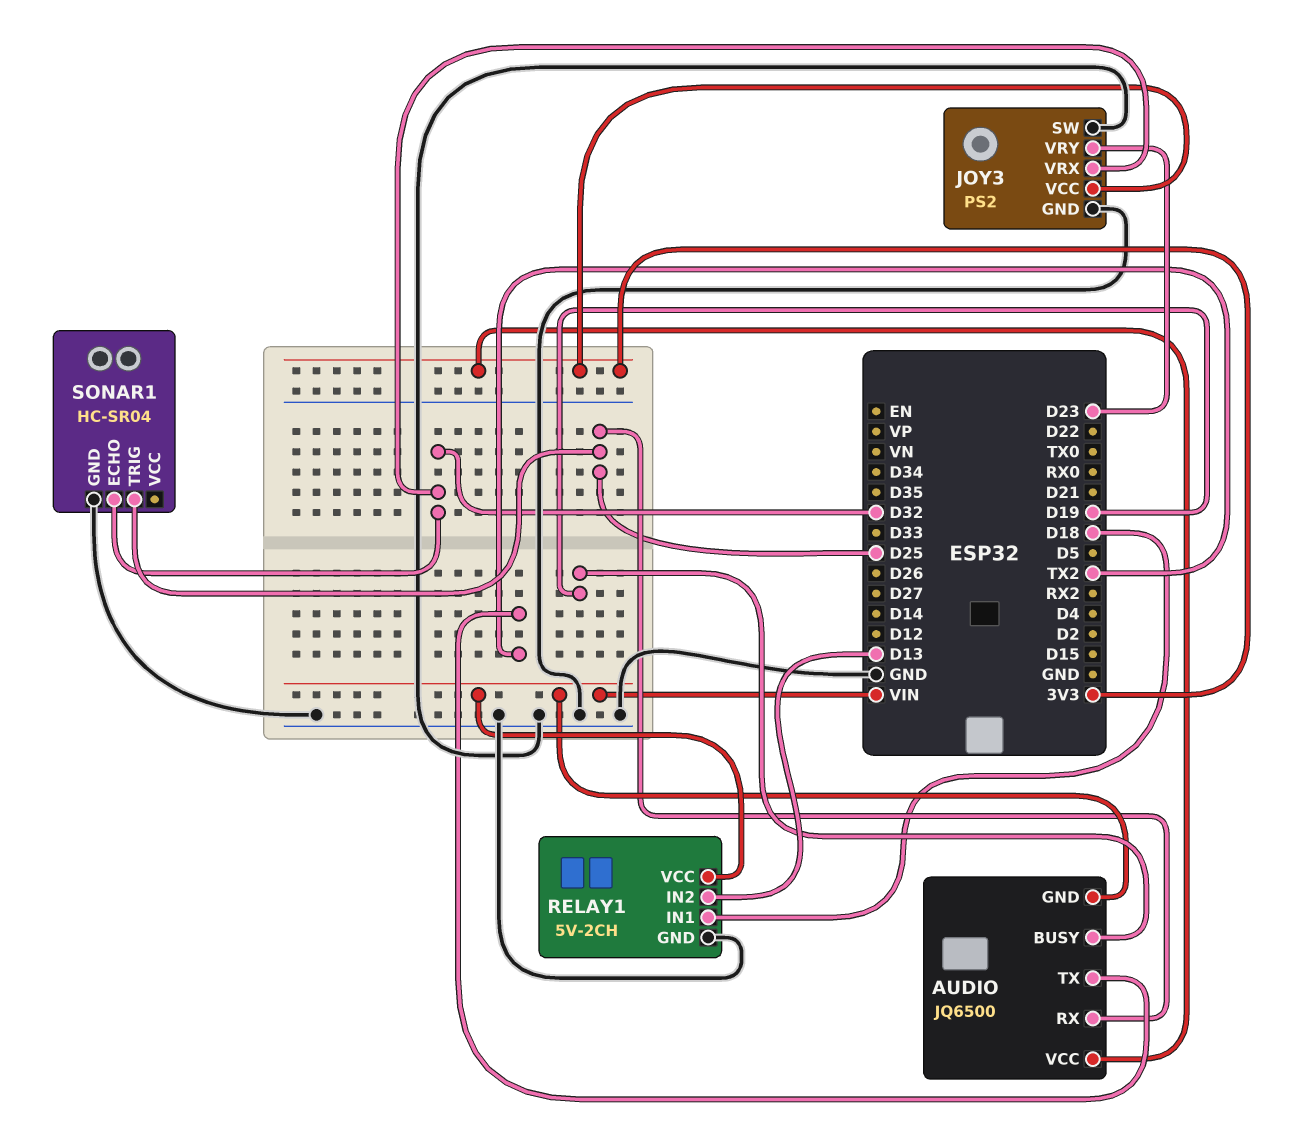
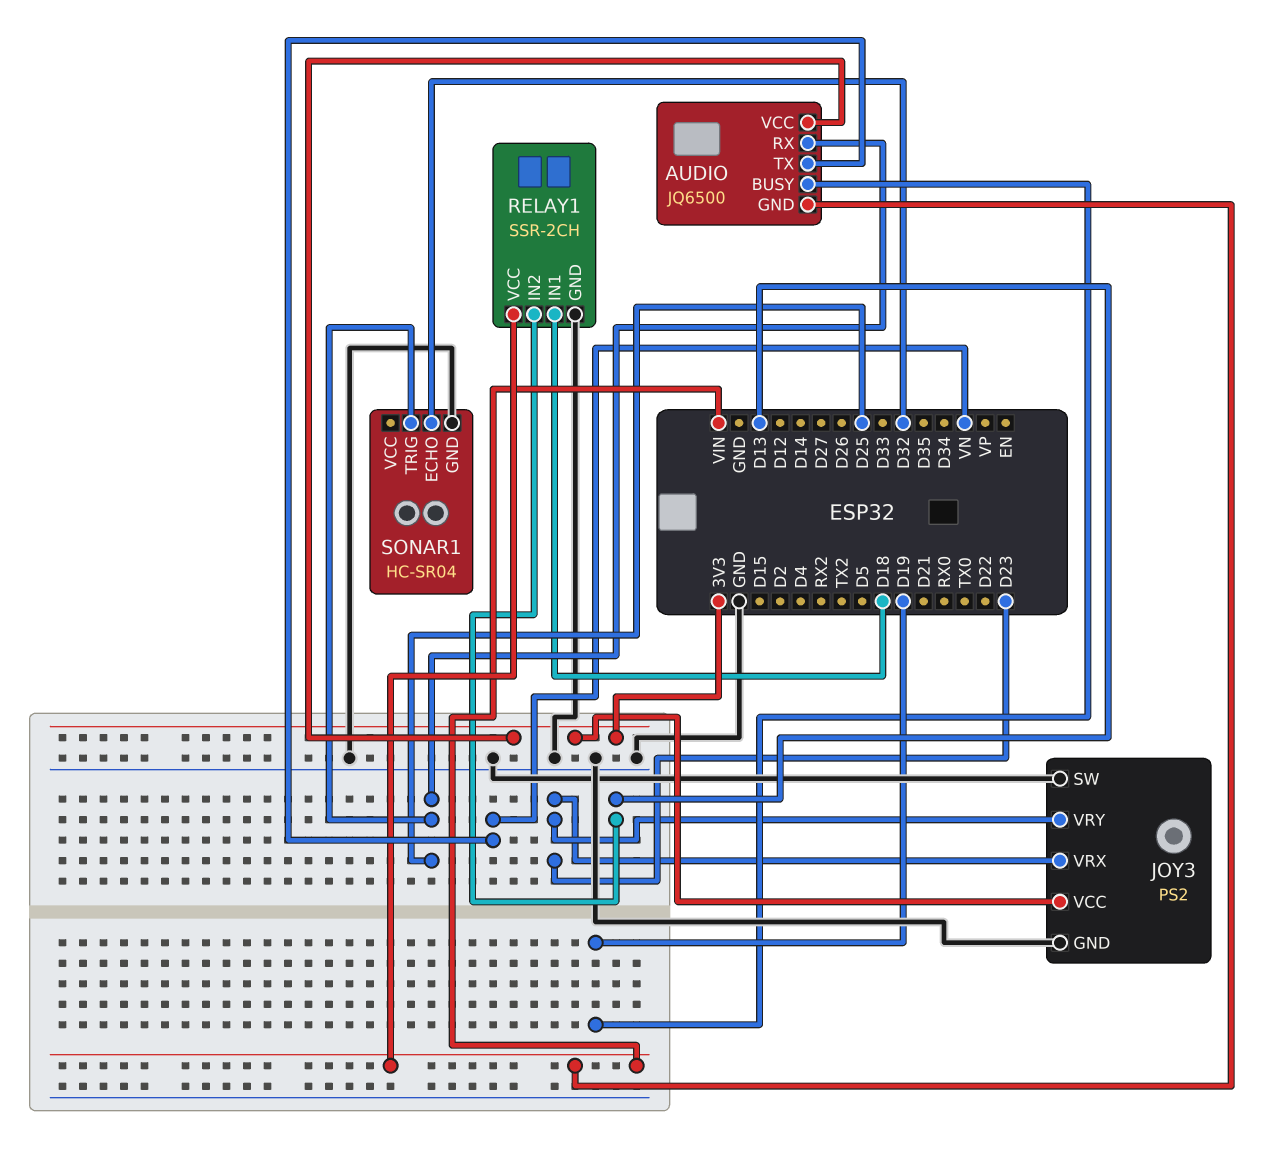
AUDIO pin TX: TX2 -> VN
JOY3 pin VRX: D32 -> D23
RELAY1: 5V-2CH -> SSR-2CH

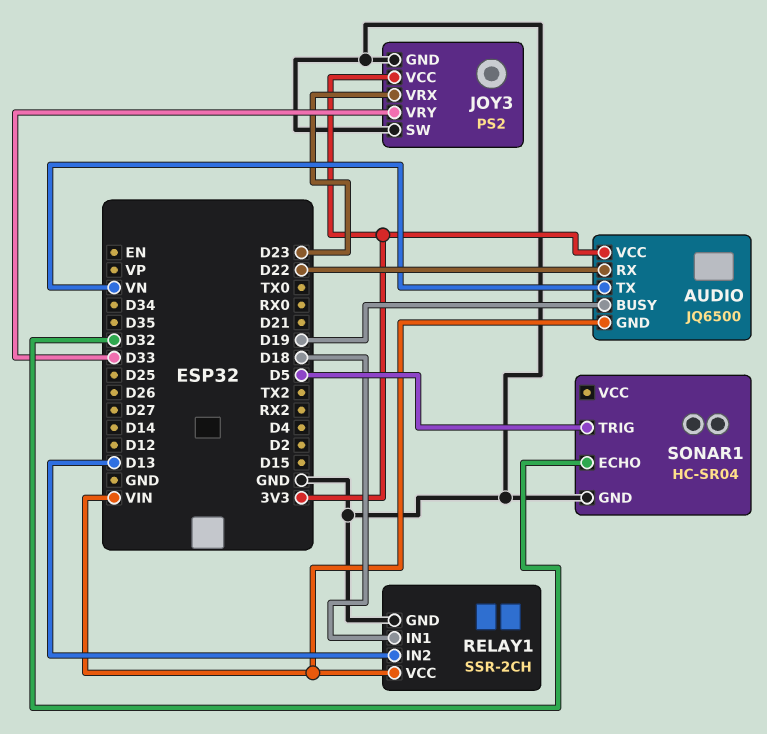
AUDIO pin RX: D25 -> D22
JOY3 pin VRY: D23 -> D33
SONAR1 pin TRIG: D25 -> D5

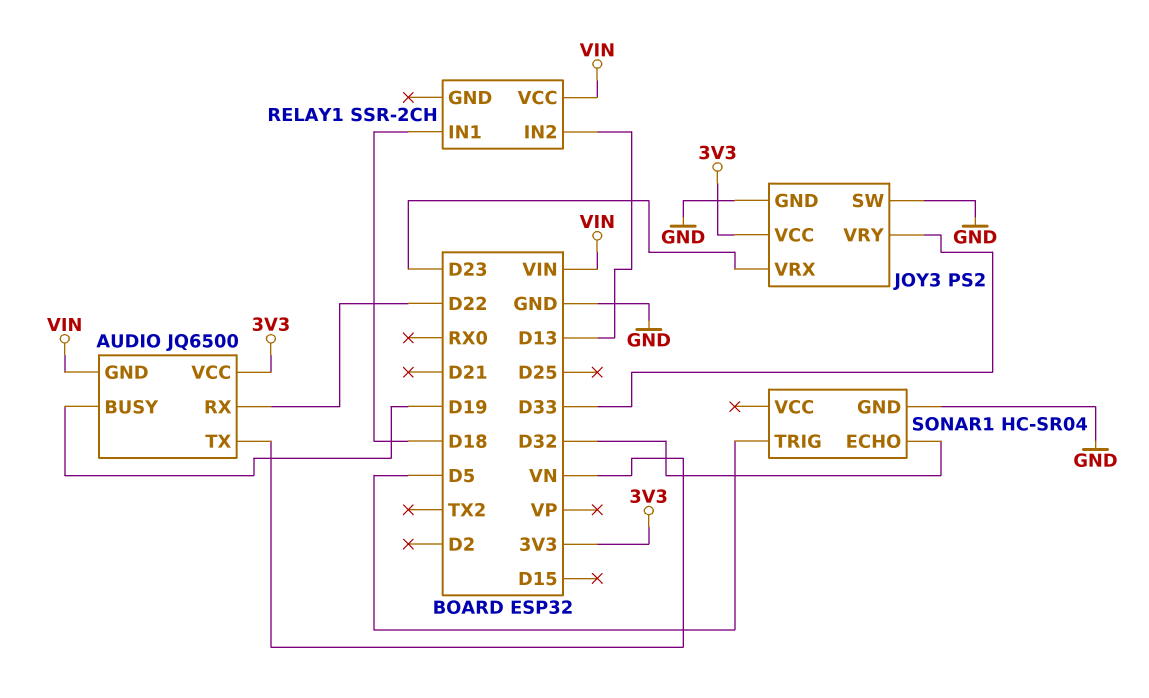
RELAY1 pin GND: GND -> none

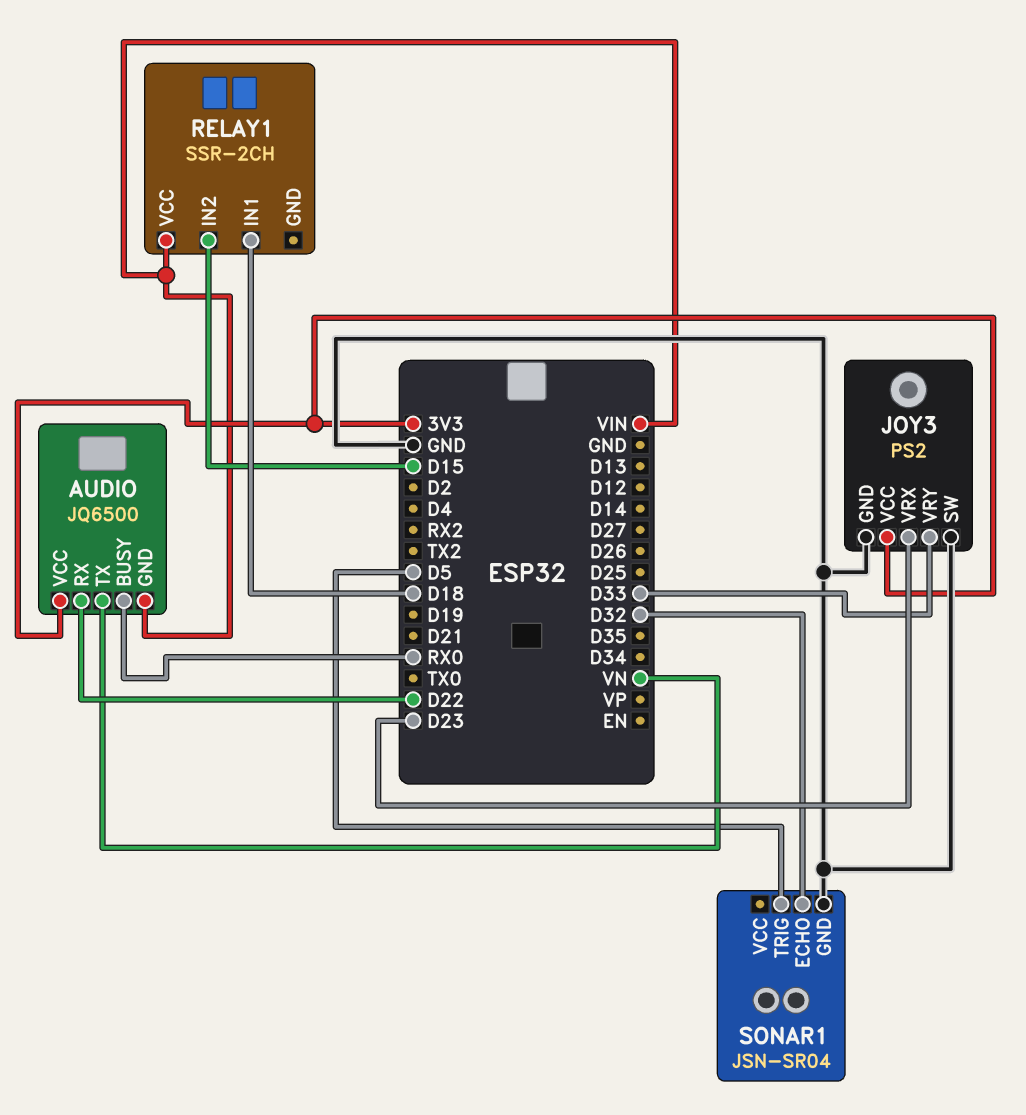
AUDIO pin BUSY: D19 -> RX0
RELAY1 pin IN2: D13 -> D15
SONAR1: HC-SR04 -> JSN-SR04

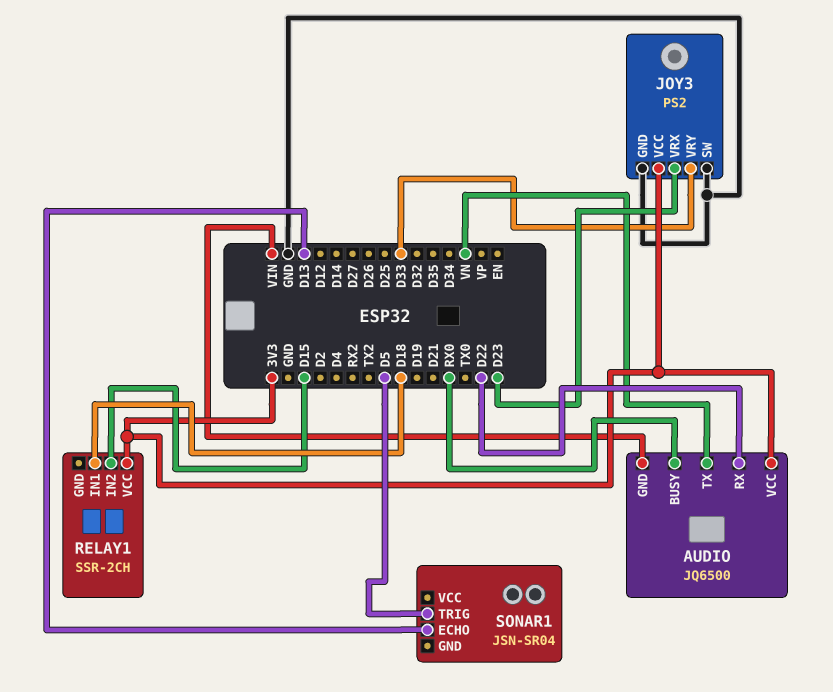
RELAY1 pin VCC: VIN -> 3V3
SONAR1 pin ECHO: D32 -> D13
SONAR1 pin GND: GND -> none

